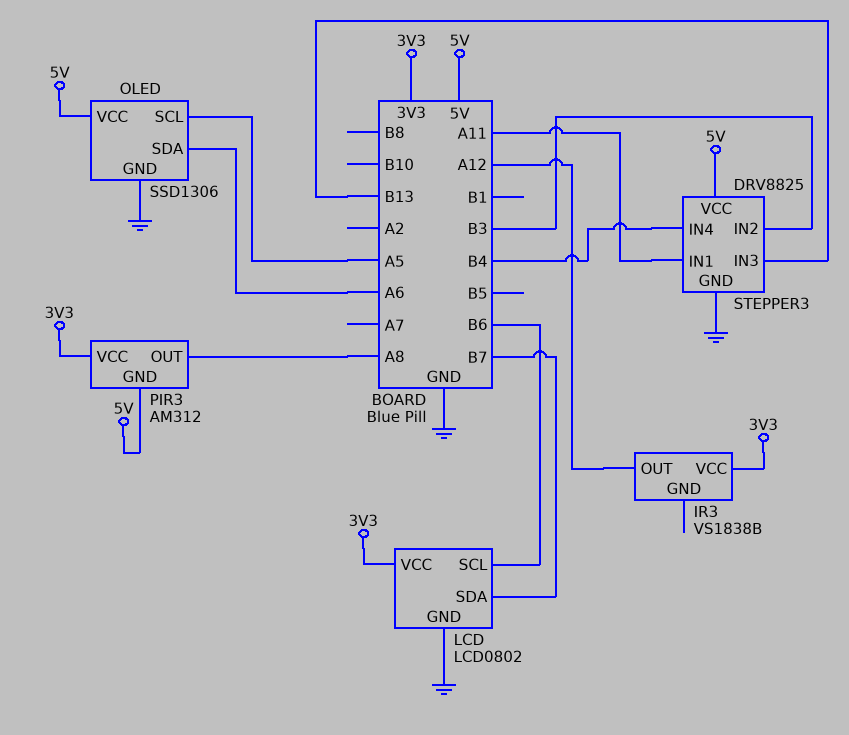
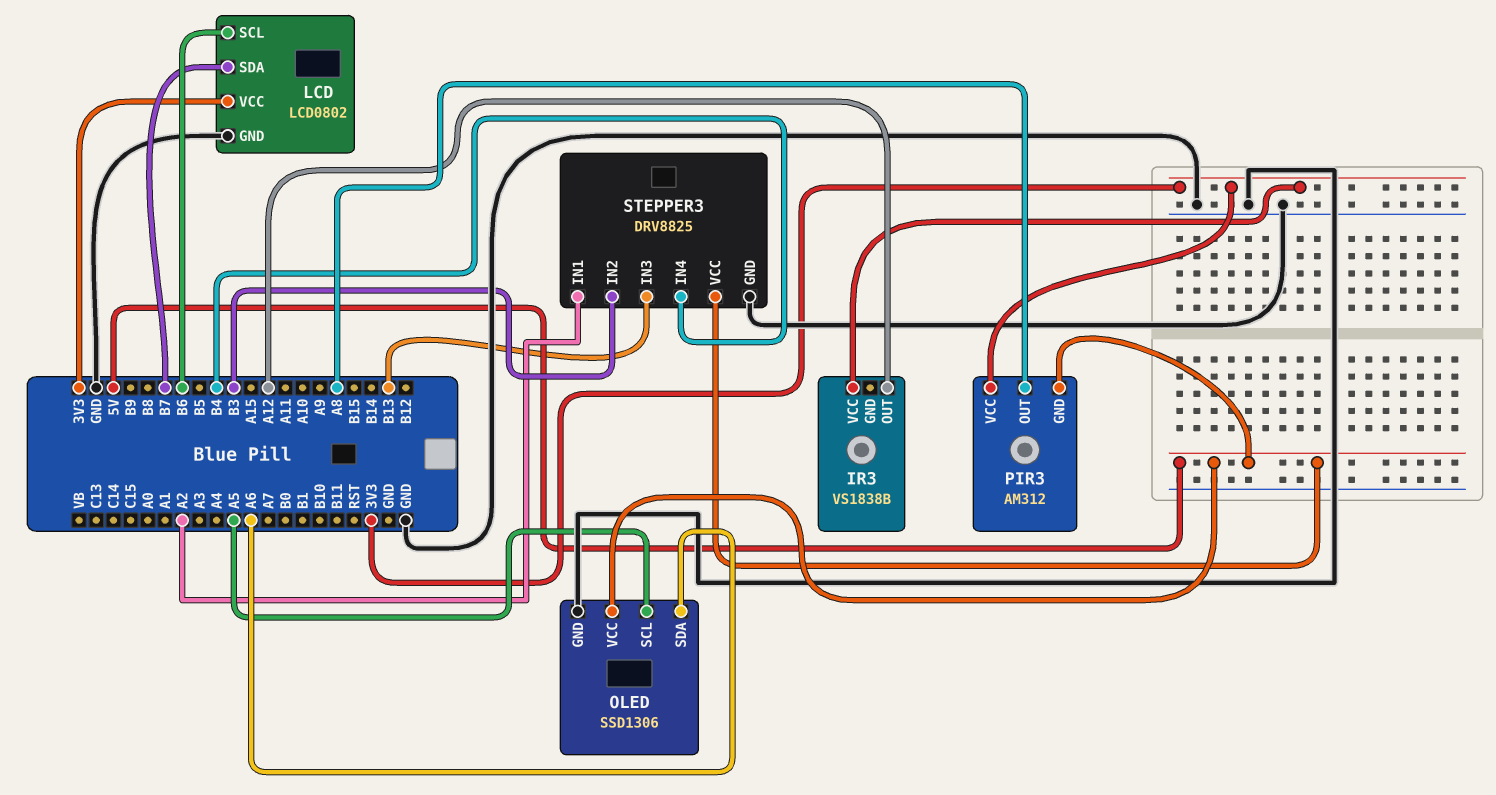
STEPPER3 pin IN1: A11 -> A2

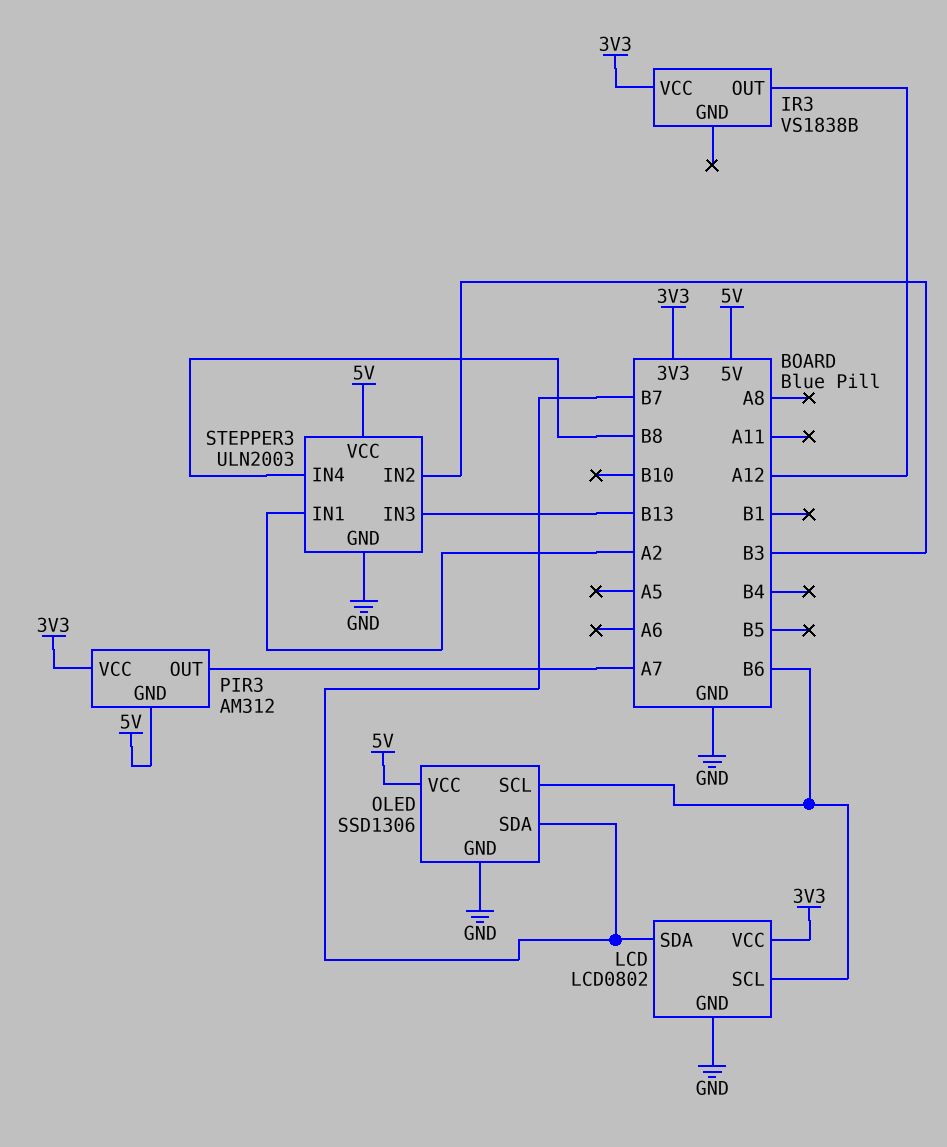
OLED pin SCL: A5 -> B6
OLED pin SDA: A6 -> B7
PIR3 pin OUT: A8 -> A7
STEPPER3: DRV8825 -> ULN2003
STEPPER3 pin IN4: B4 -> B8

